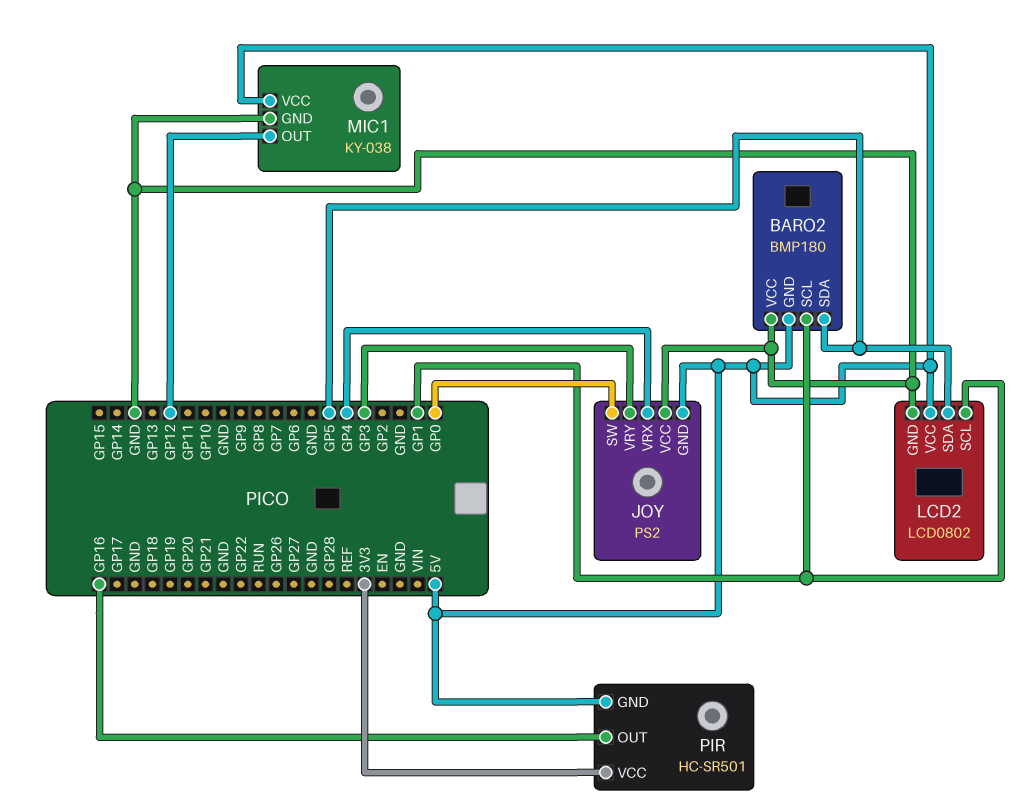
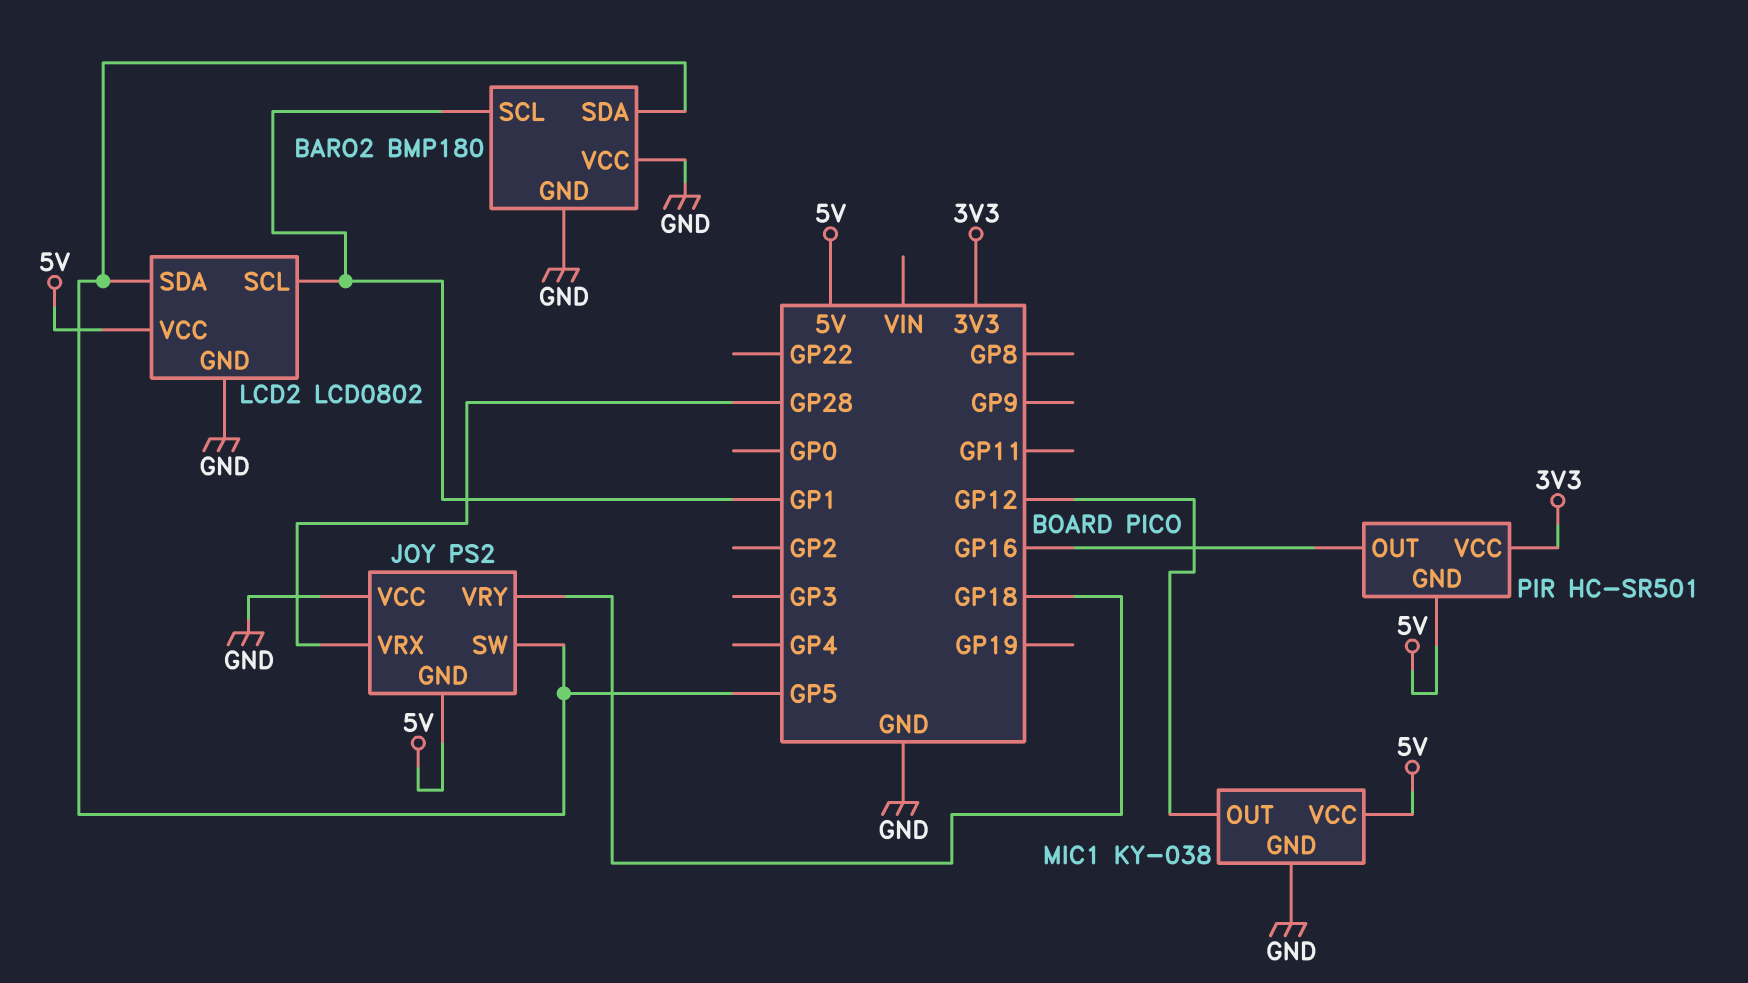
BARO2 pin GND: 5V -> GND
JOY pin SW: GP0 -> GP5
JOY pin VRX: GP4 -> GP28
JOY pin VRY: GP3 -> GP18

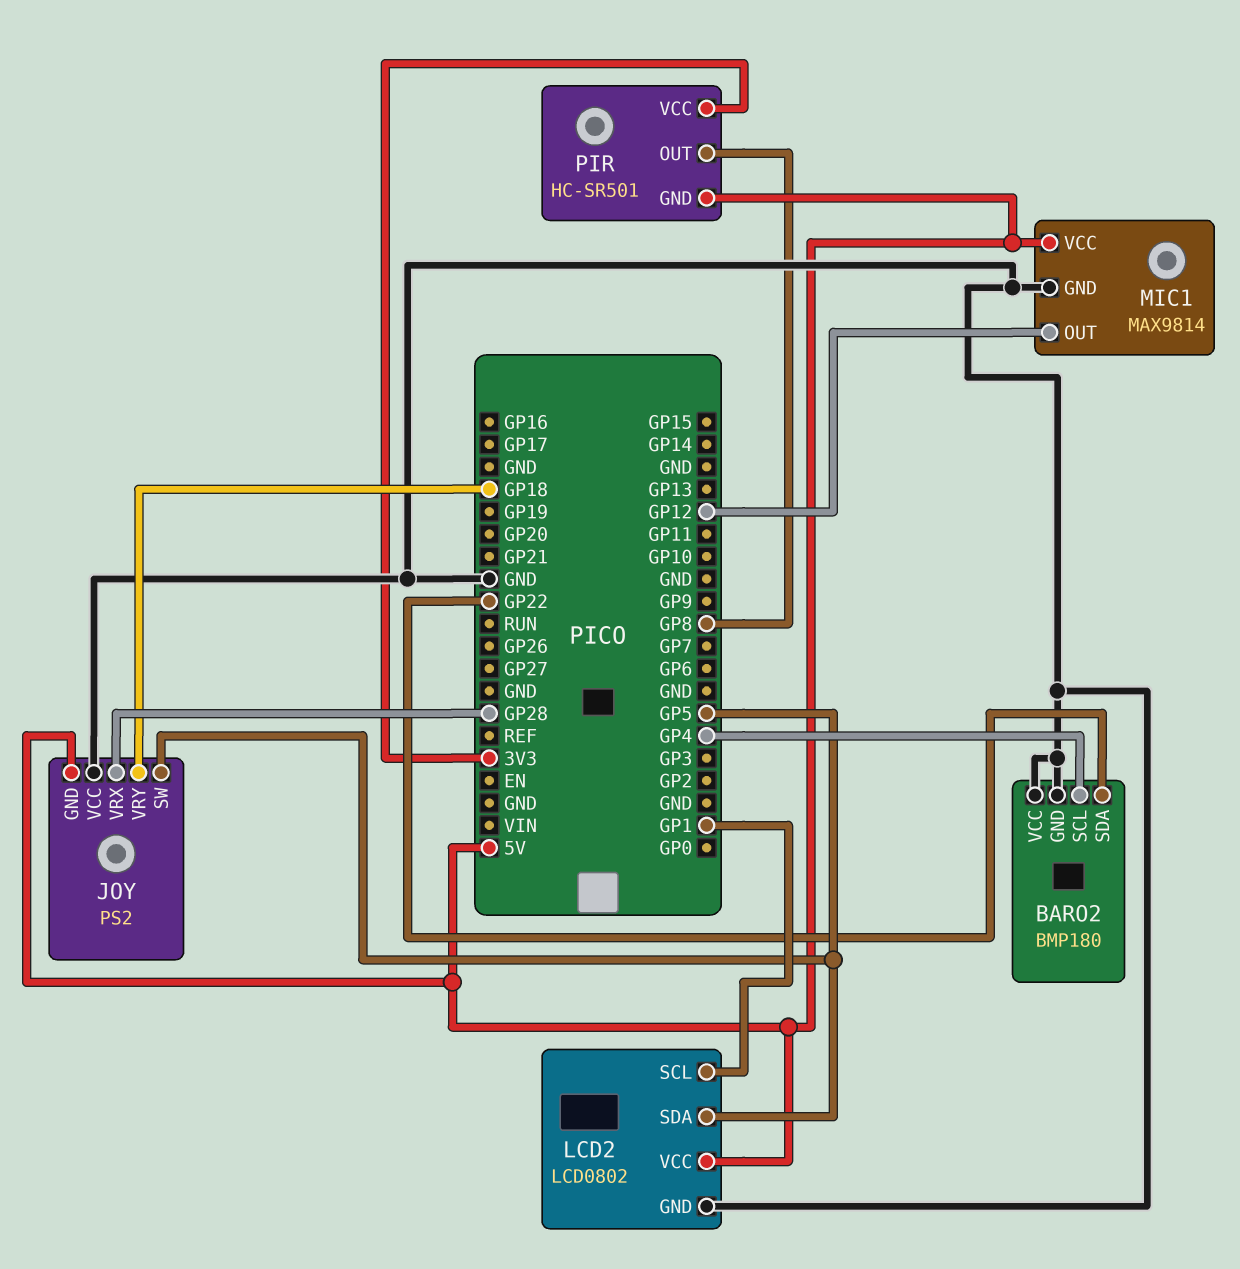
BARO2 pin SCL: GP1 -> GP4
BARO2 pin SDA: GP5 -> GP22
MIC1: KY-038 -> MAX9814
PIR pin OUT: GP16 -> GP8

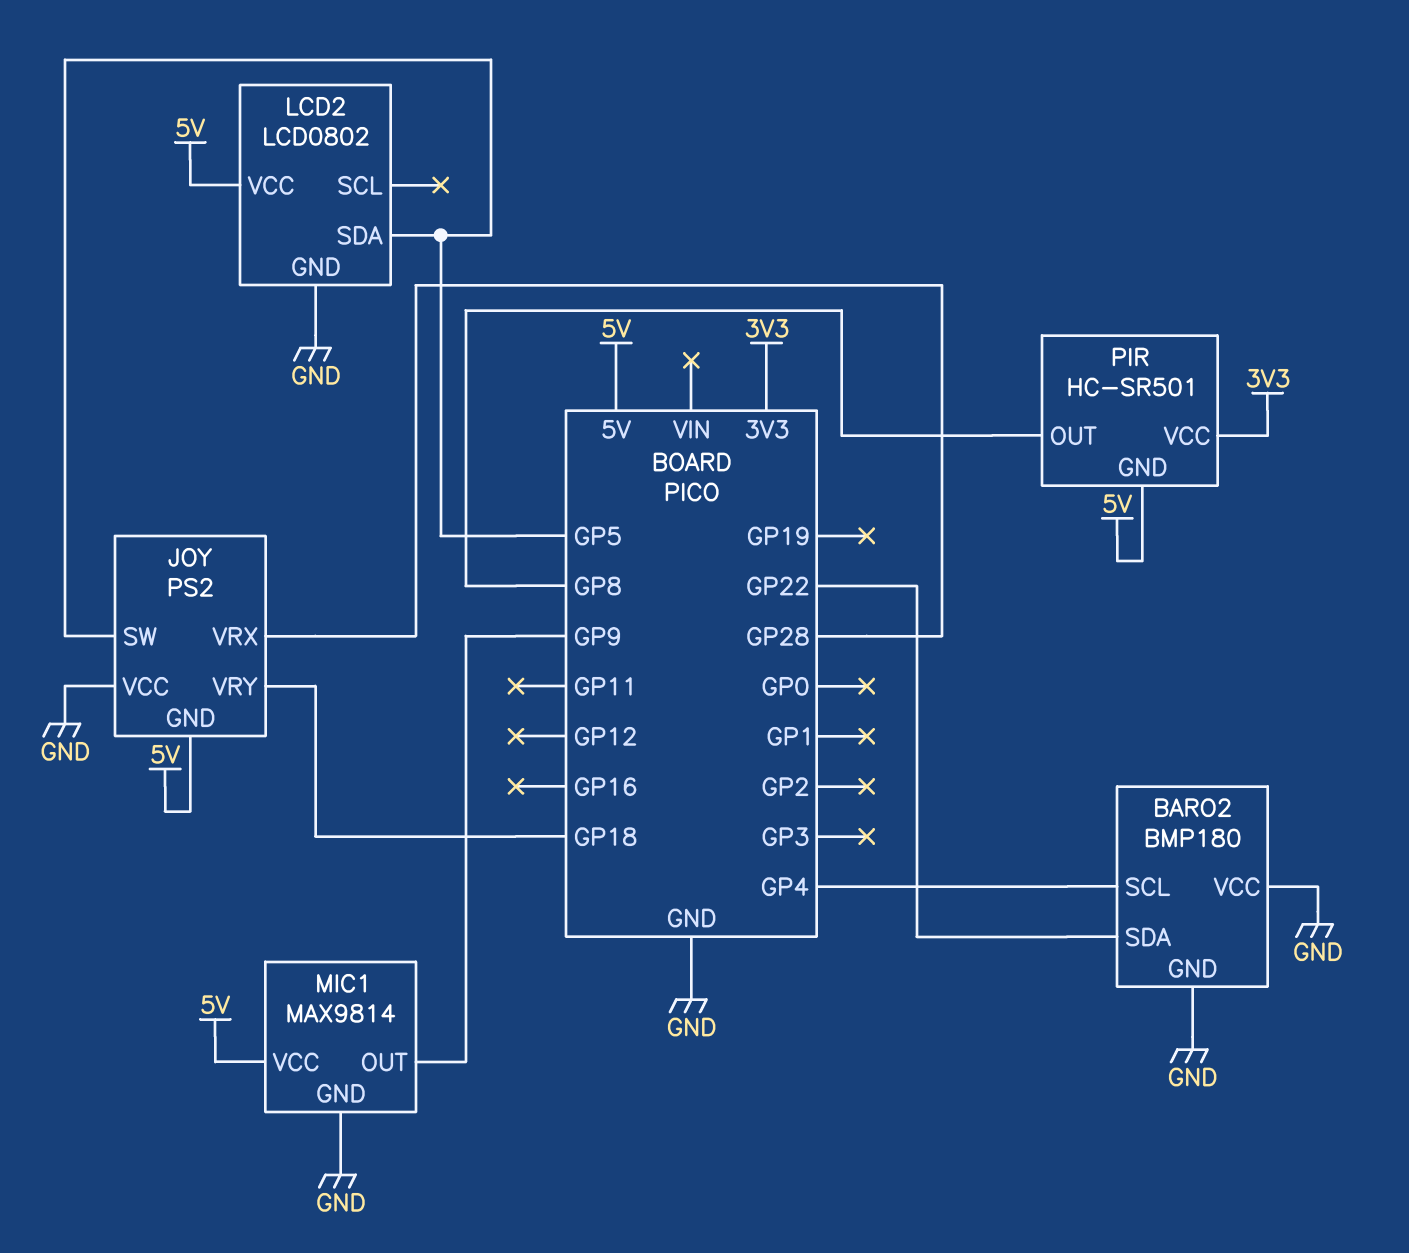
LCD2 pin SCL: GP1 -> none
MIC1 pin OUT: GP12 -> GP9

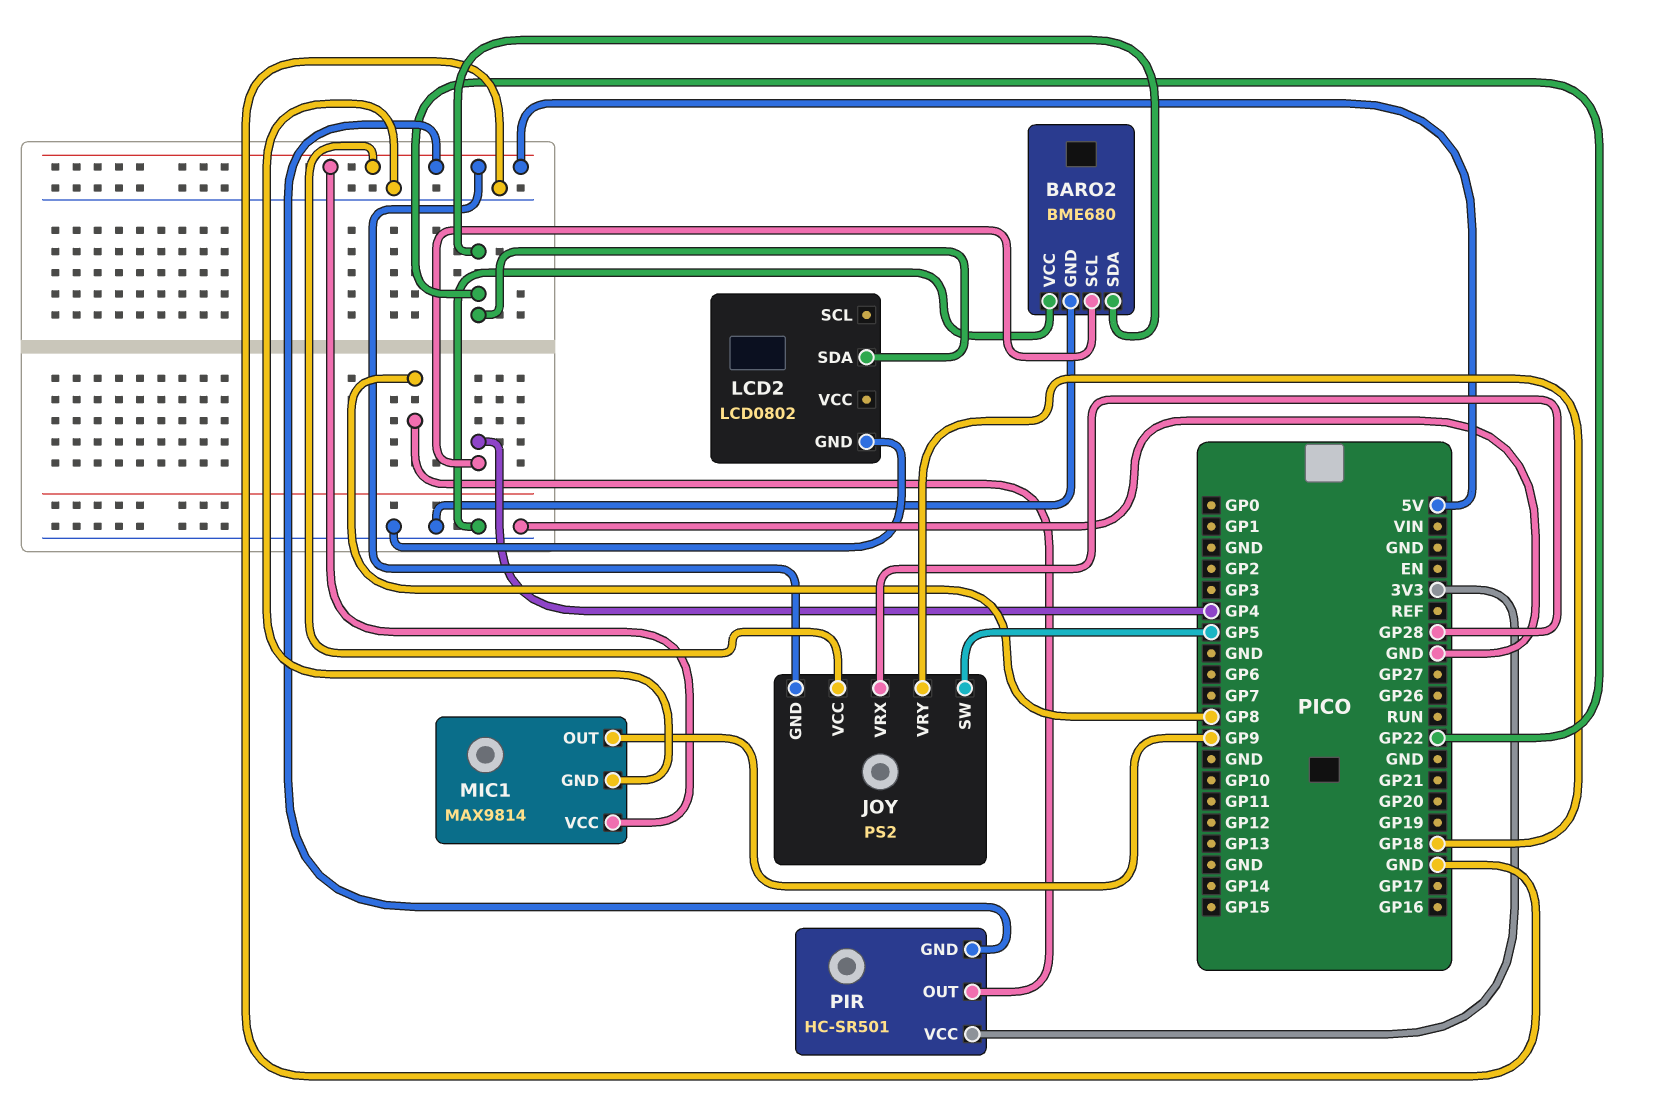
BARO2: BMP180 -> BME680
JOY pin VCC: GND -> 5V
LCD2 pin SDA: GP5 -> GP22
LCD2 pin VCC: 5V -> none

